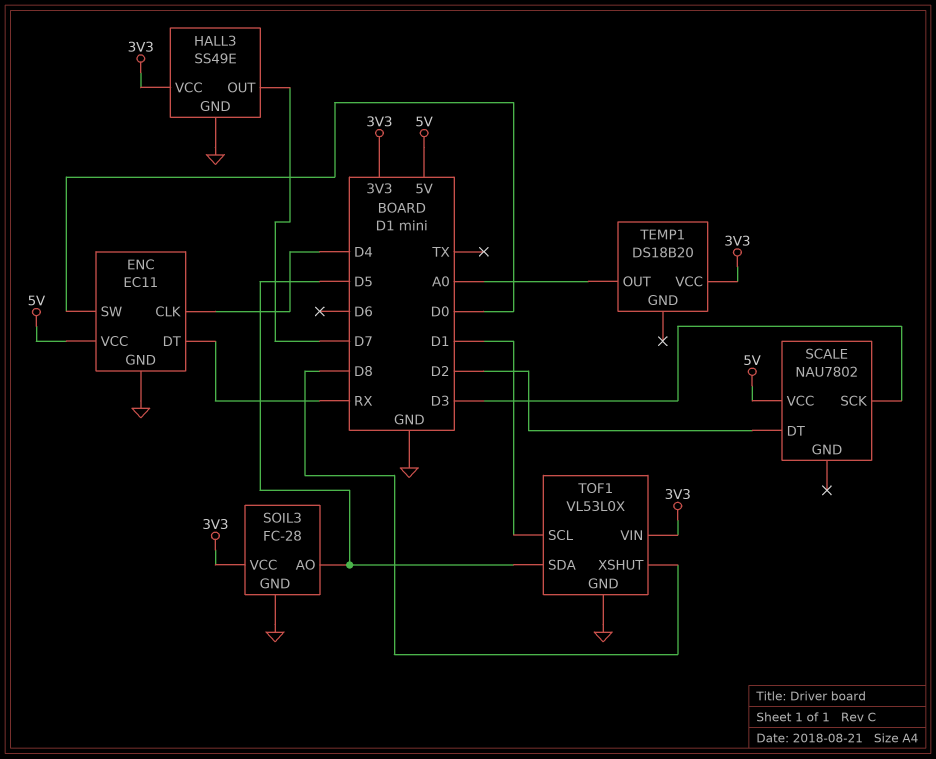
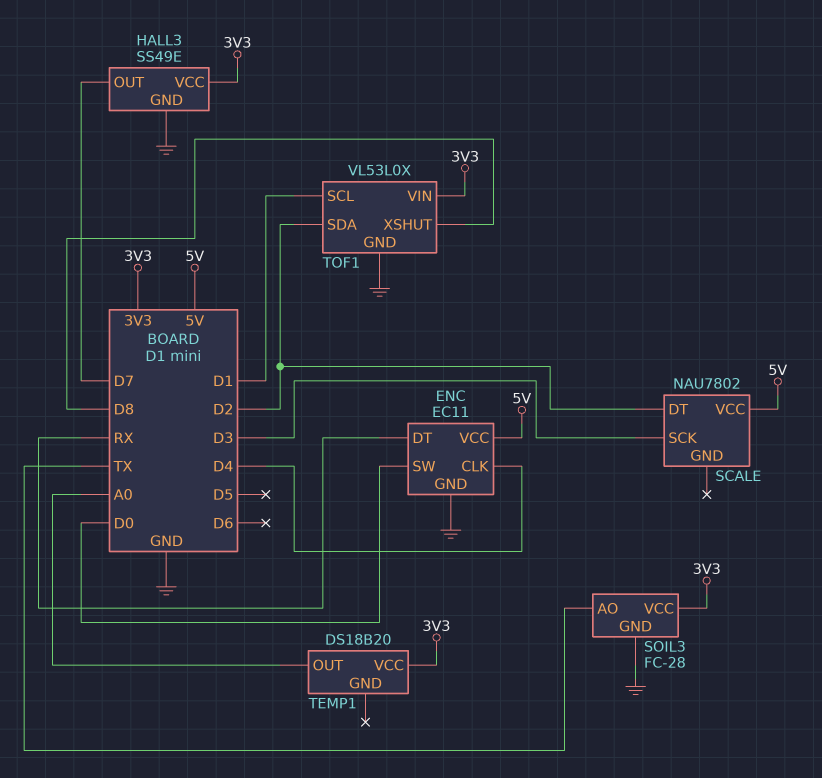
SOIL3 pin AO: D5 -> TX
TOF1 pin SDA: D5 -> D2

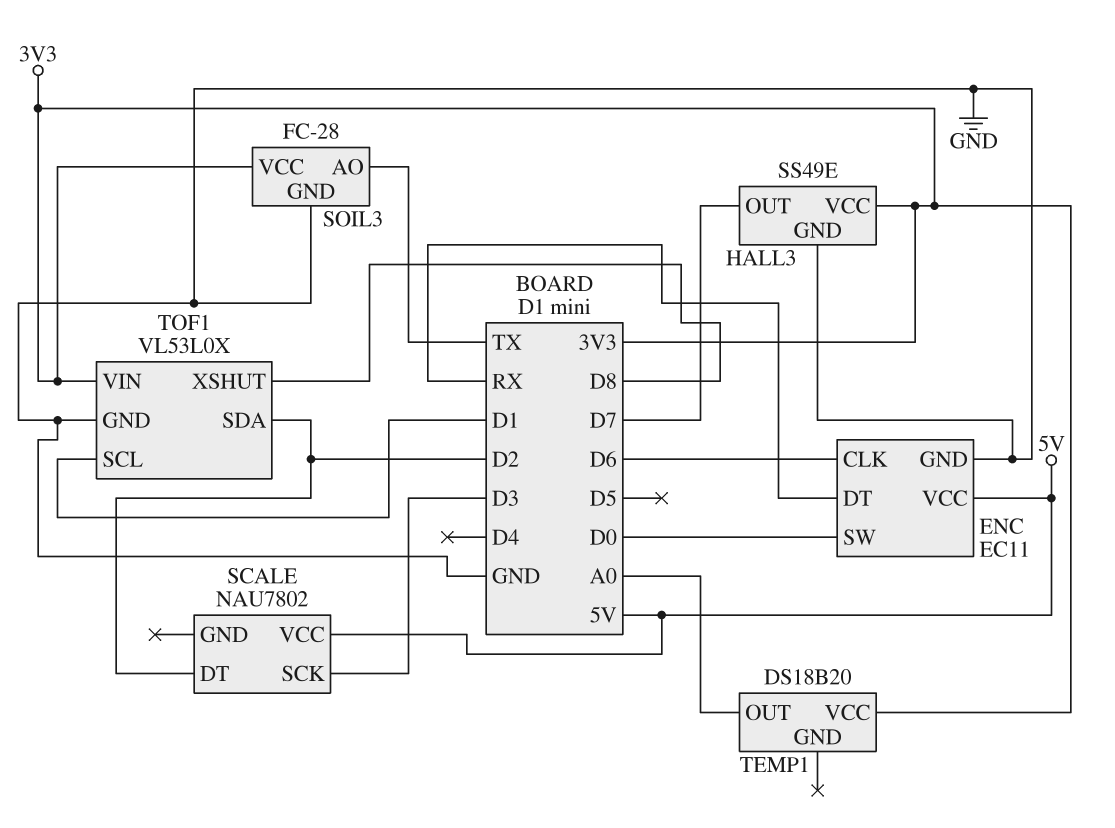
ENC pin CLK: D4 -> D6

